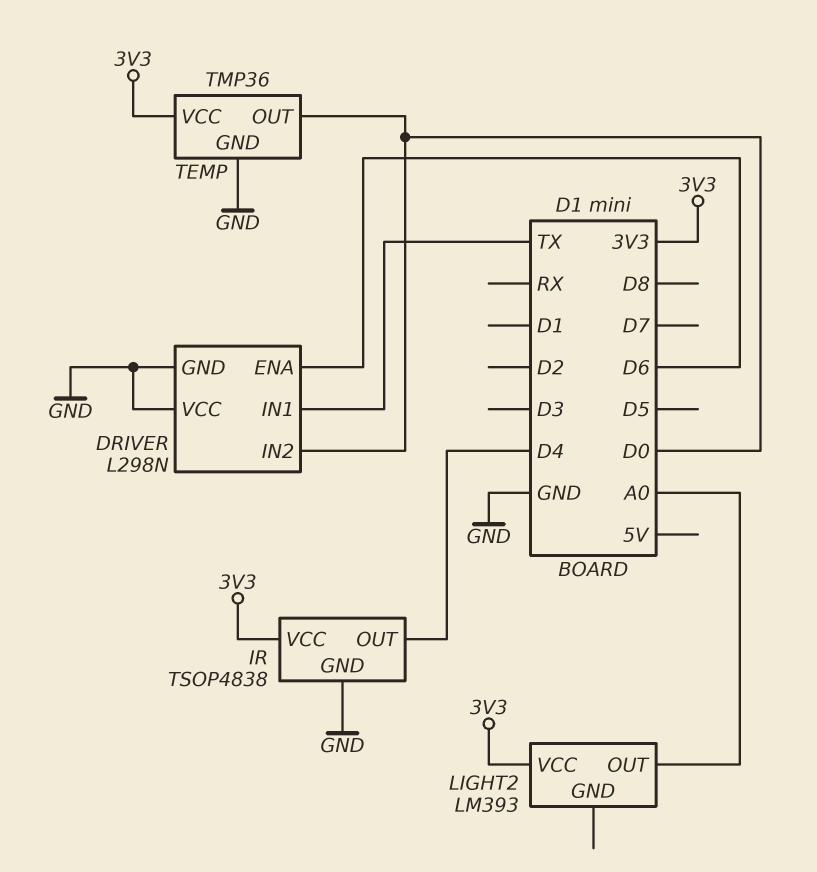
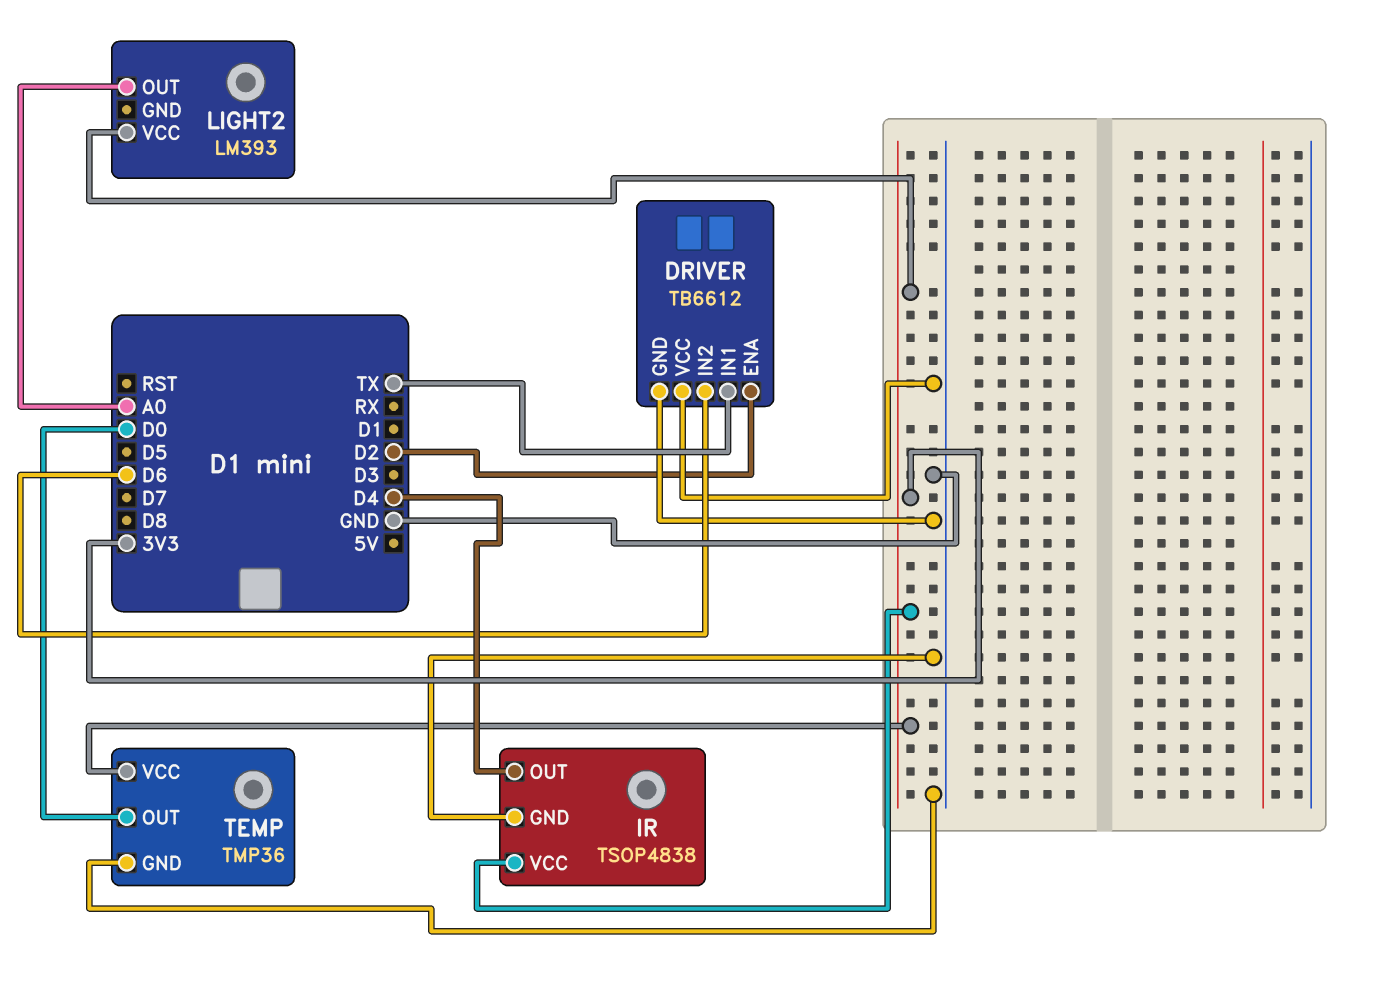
DRIVER: L298N -> TB6612
DRIVER pin ENA: D6 -> D2
DRIVER pin IN2: D0 -> D6

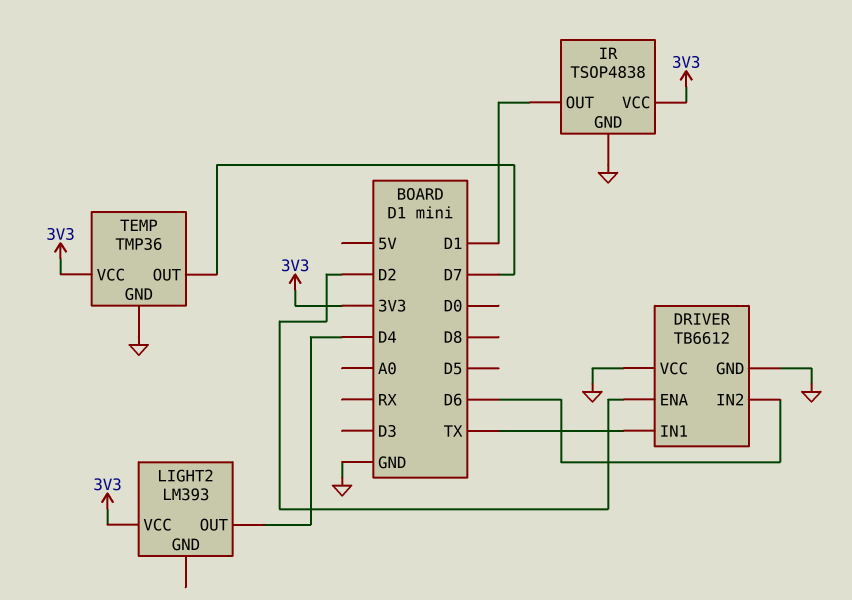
IR pin OUT: D4 -> D1
LIGHT2 pin OUT: A0 -> D4
TEMP pin OUT: D0 -> D7

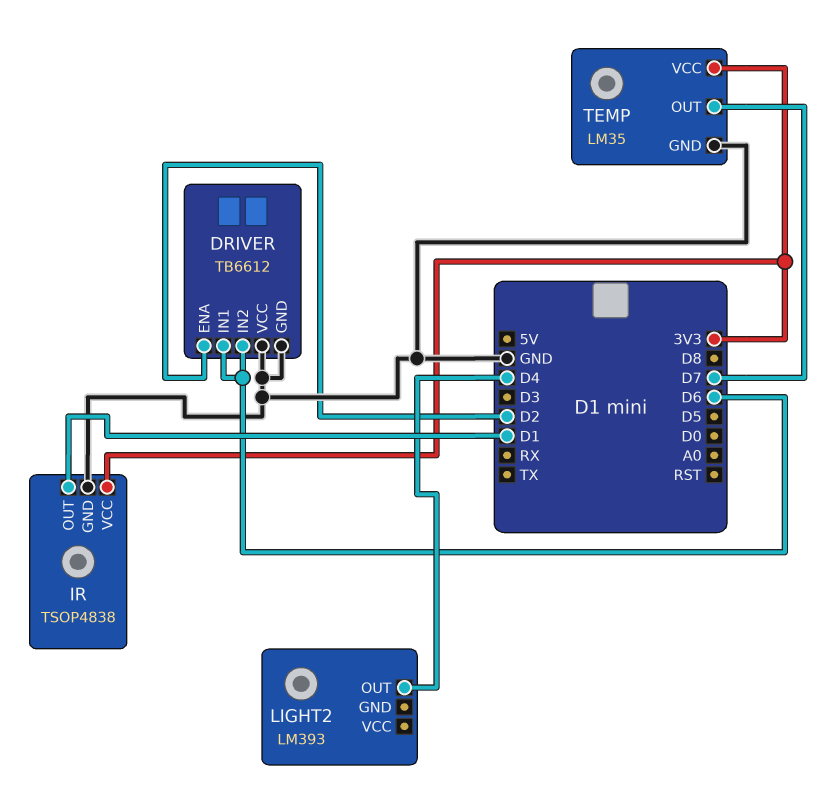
DRIVER pin IN1: TX -> D6
LIGHT2 pin VCC: 3V3 -> none
TEMP: TMP36 -> LM35

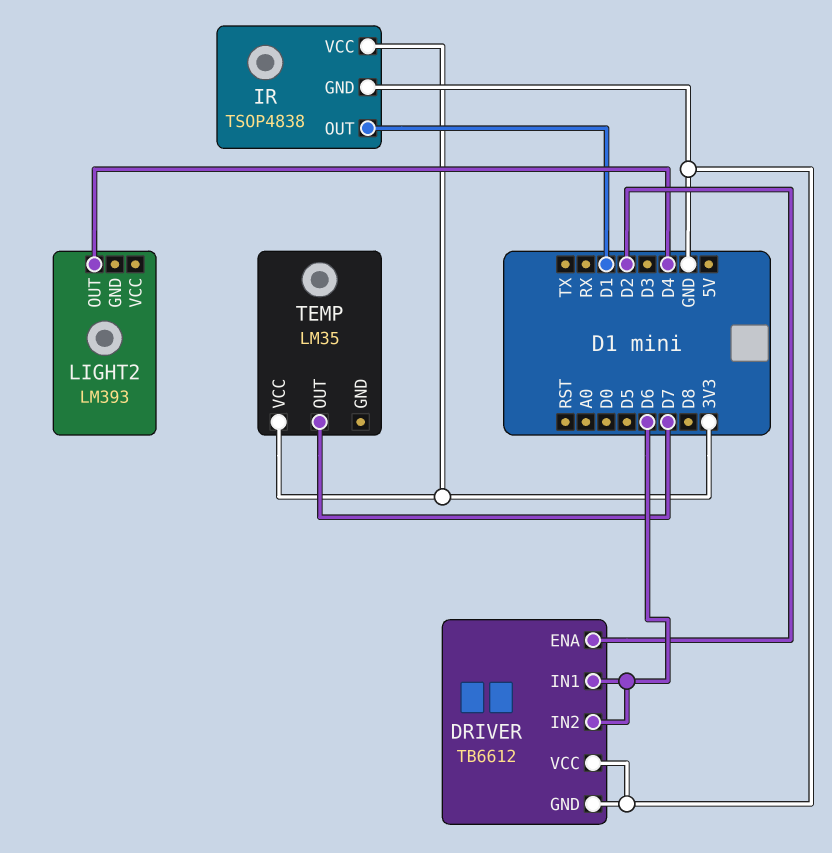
TEMP pin GND: GND -> none

